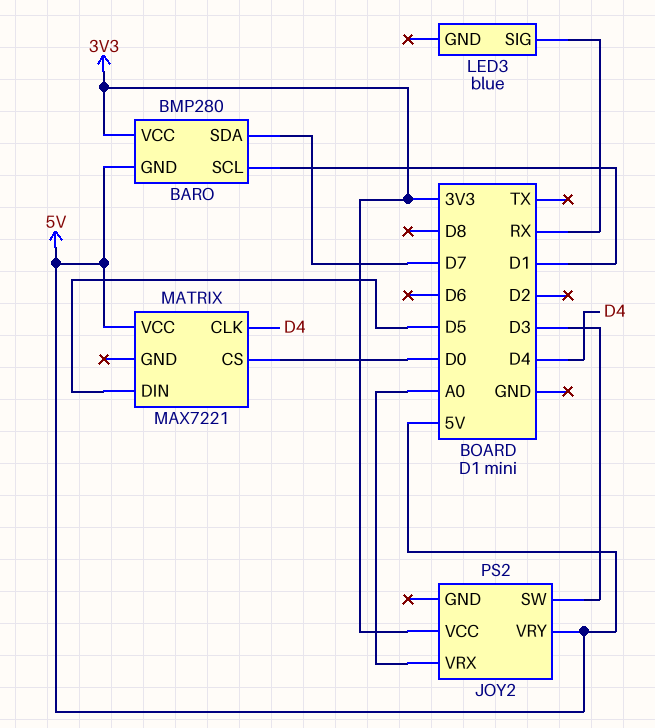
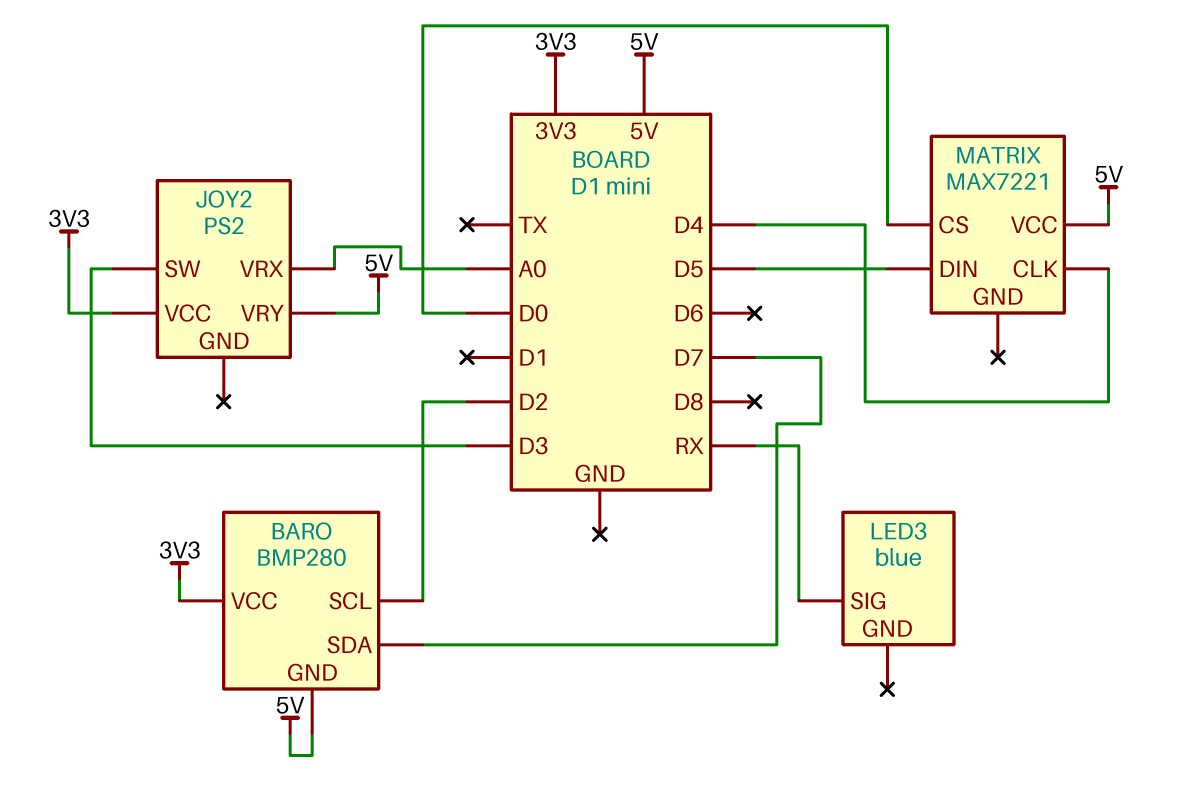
BARO pin SCL: D1 -> D2

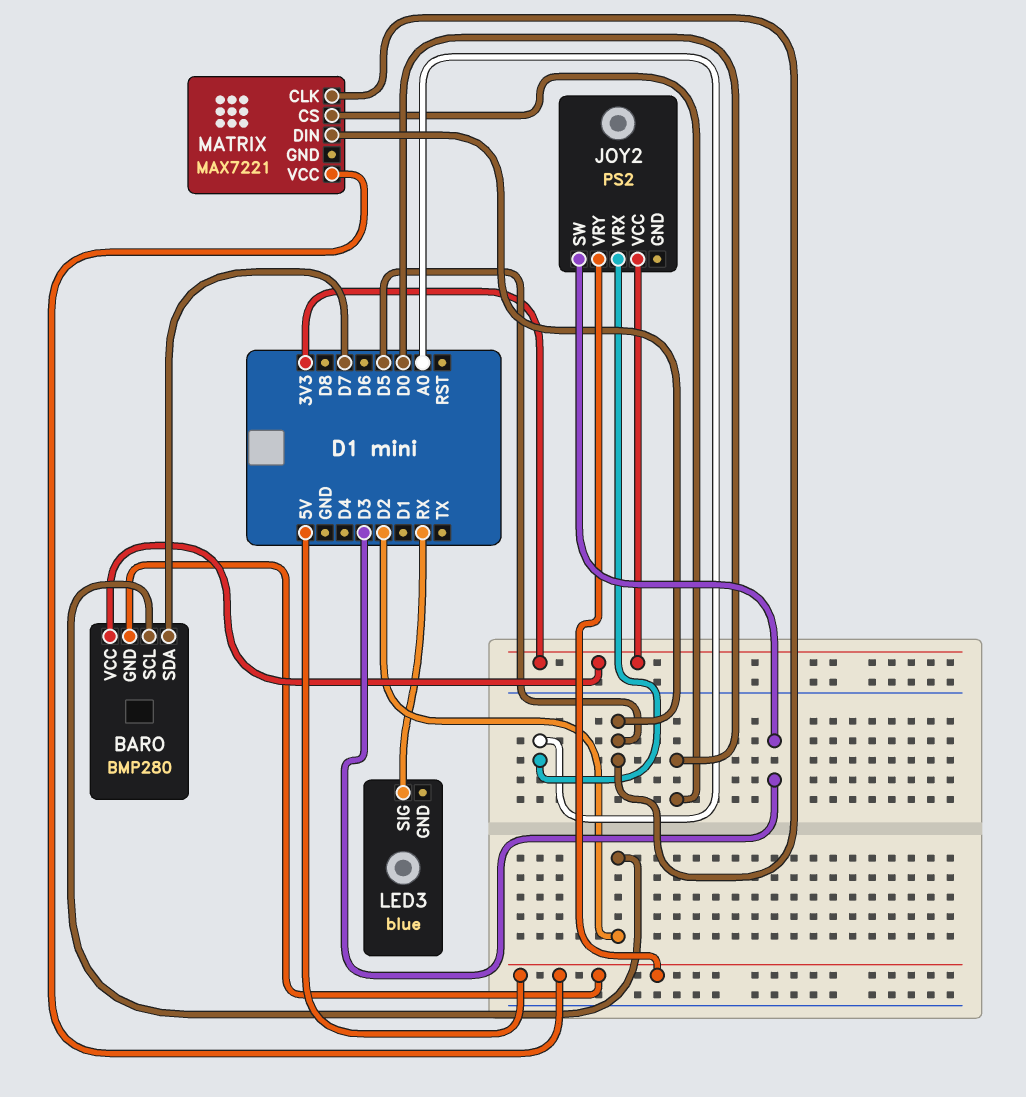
MATRIX pin CLK: D4 -> D5

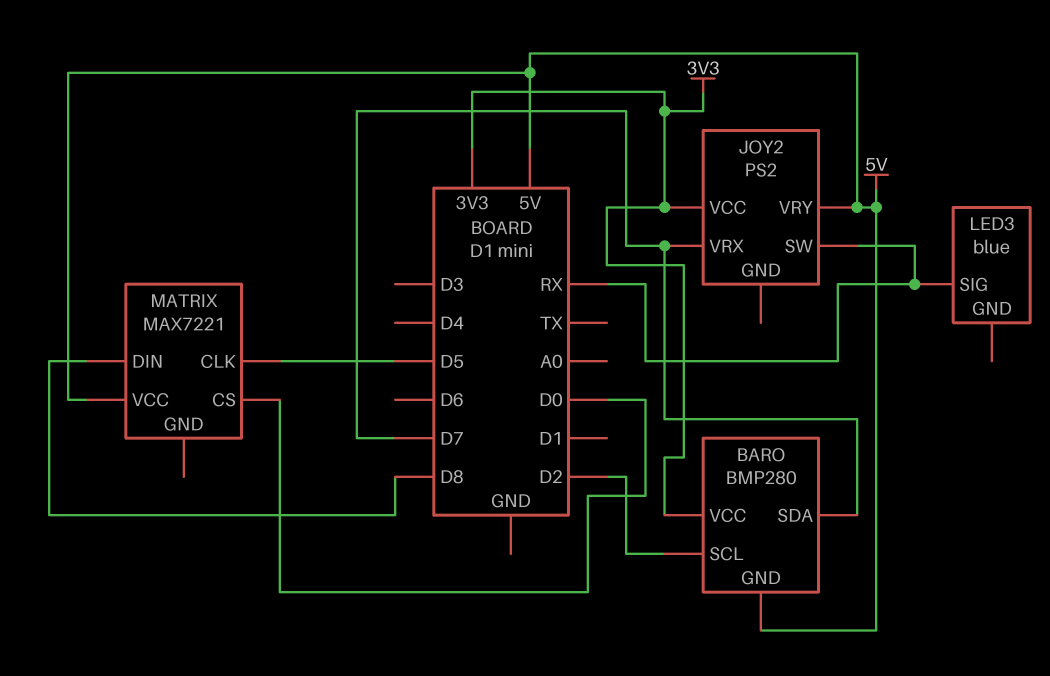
JOY2 pin SW: D3 -> RX
JOY2 pin VRX: A0 -> D7
MATRIX pin DIN: D5 -> D8

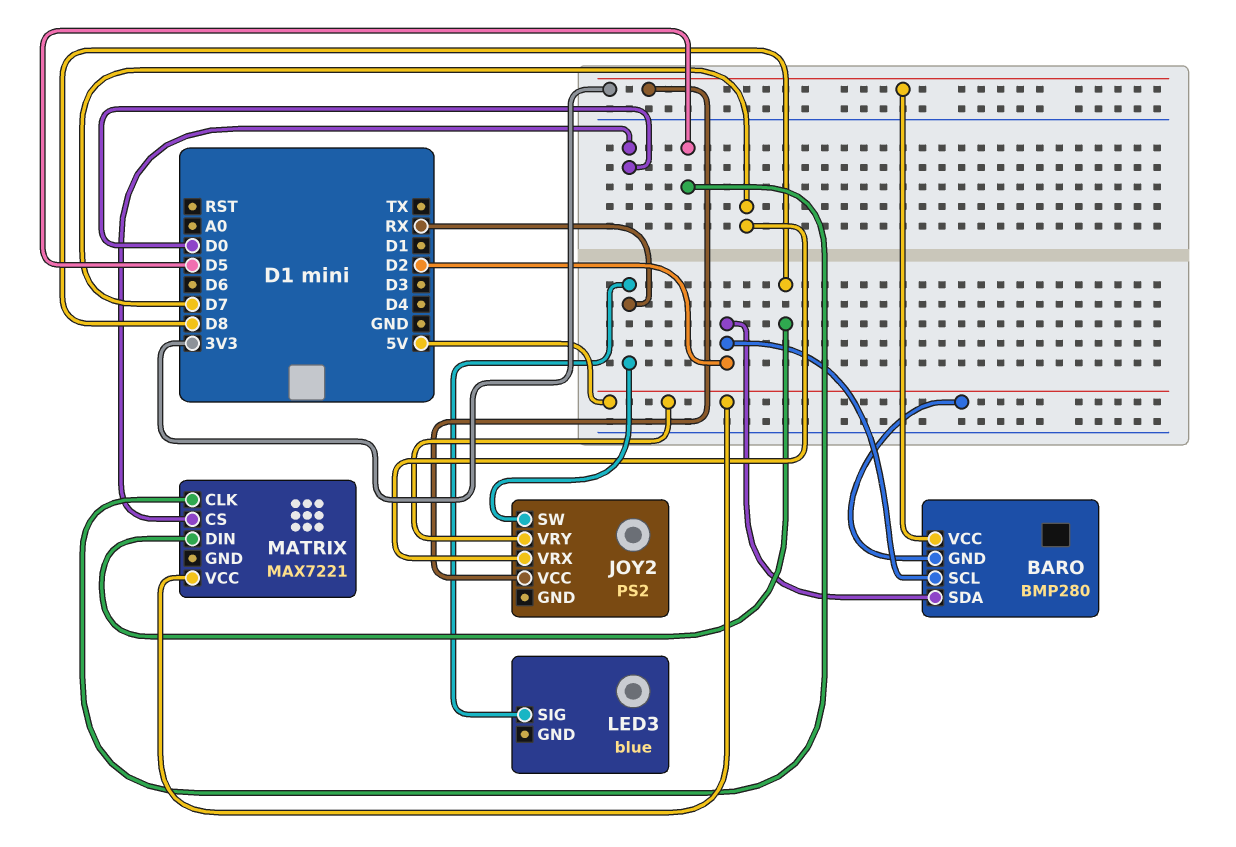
BARO pin SDA: D7 -> D2

